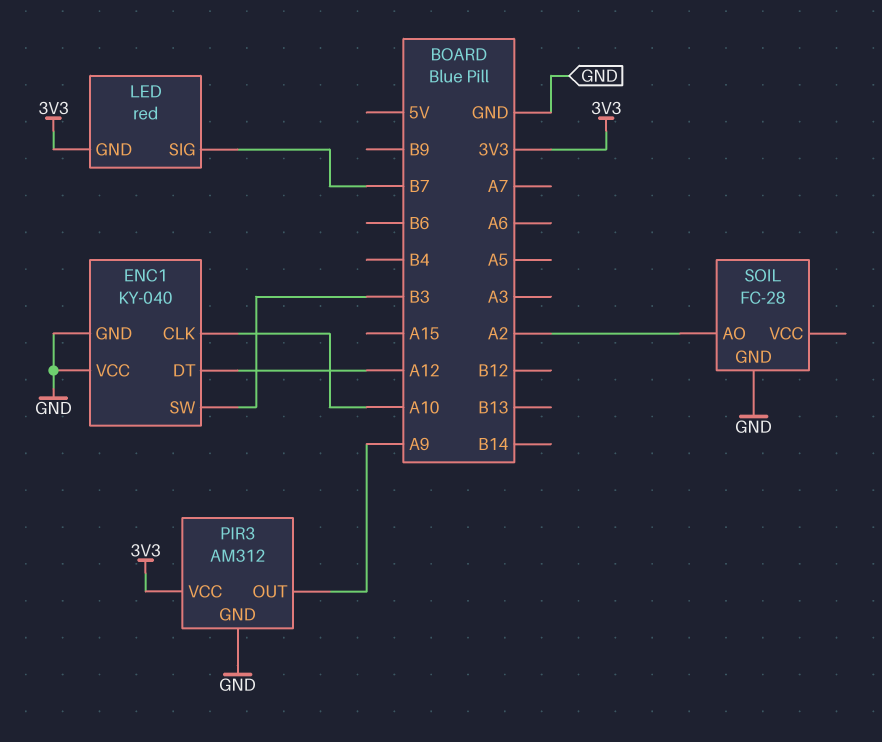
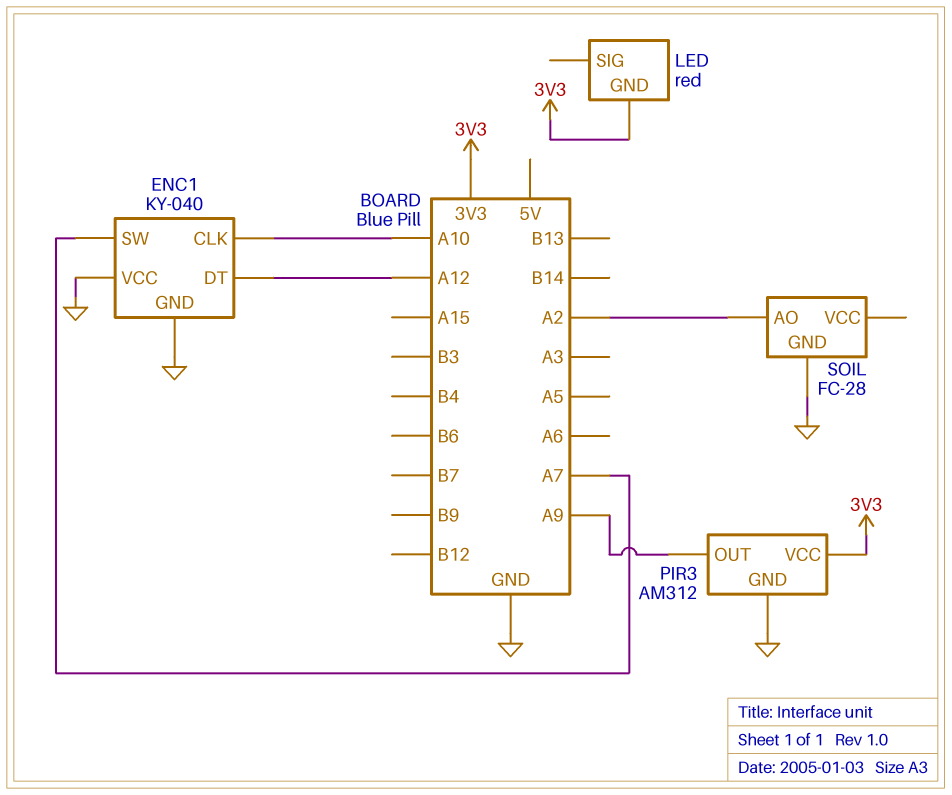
ENC1 pin SW: B3 -> A7
LED pin SIG: B7 -> none

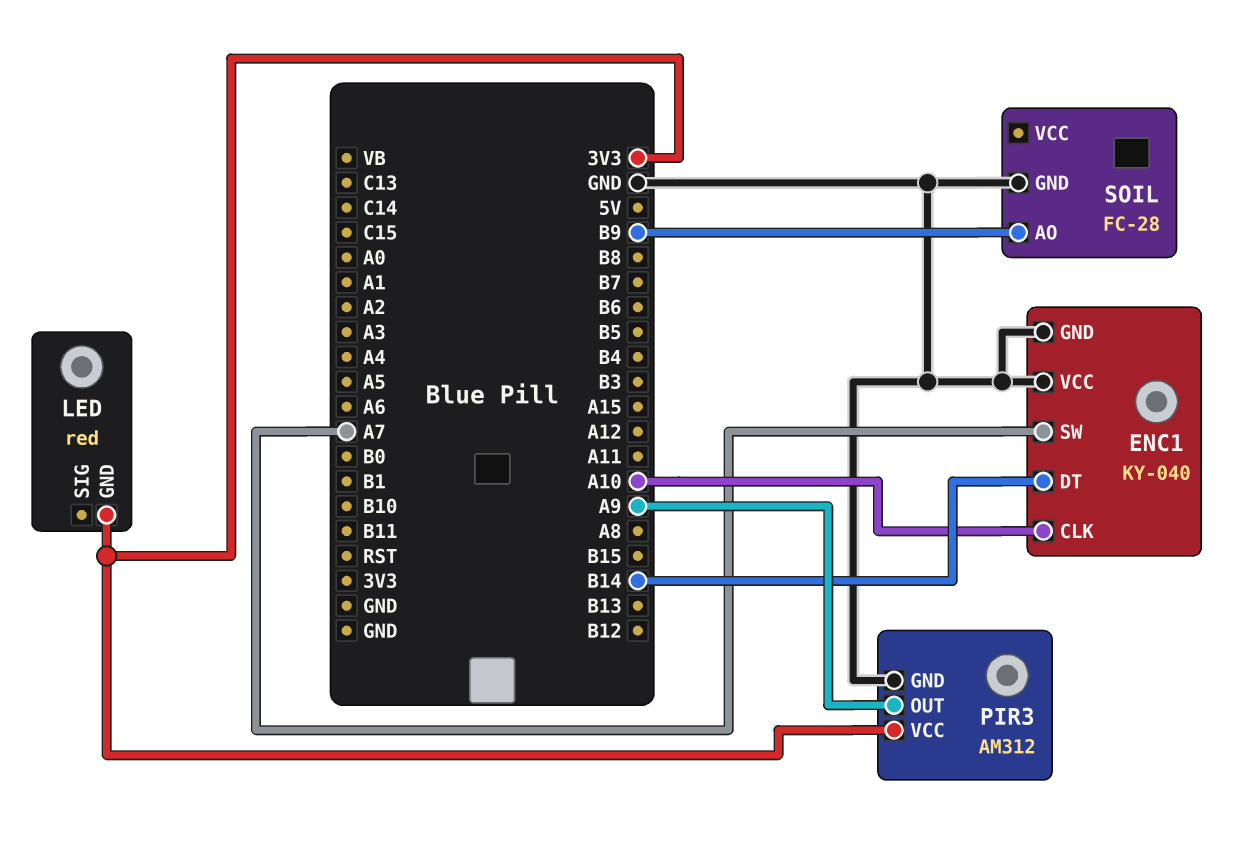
ENC1 pin DT: A12 -> B14
SOIL pin AO: A2 -> B9

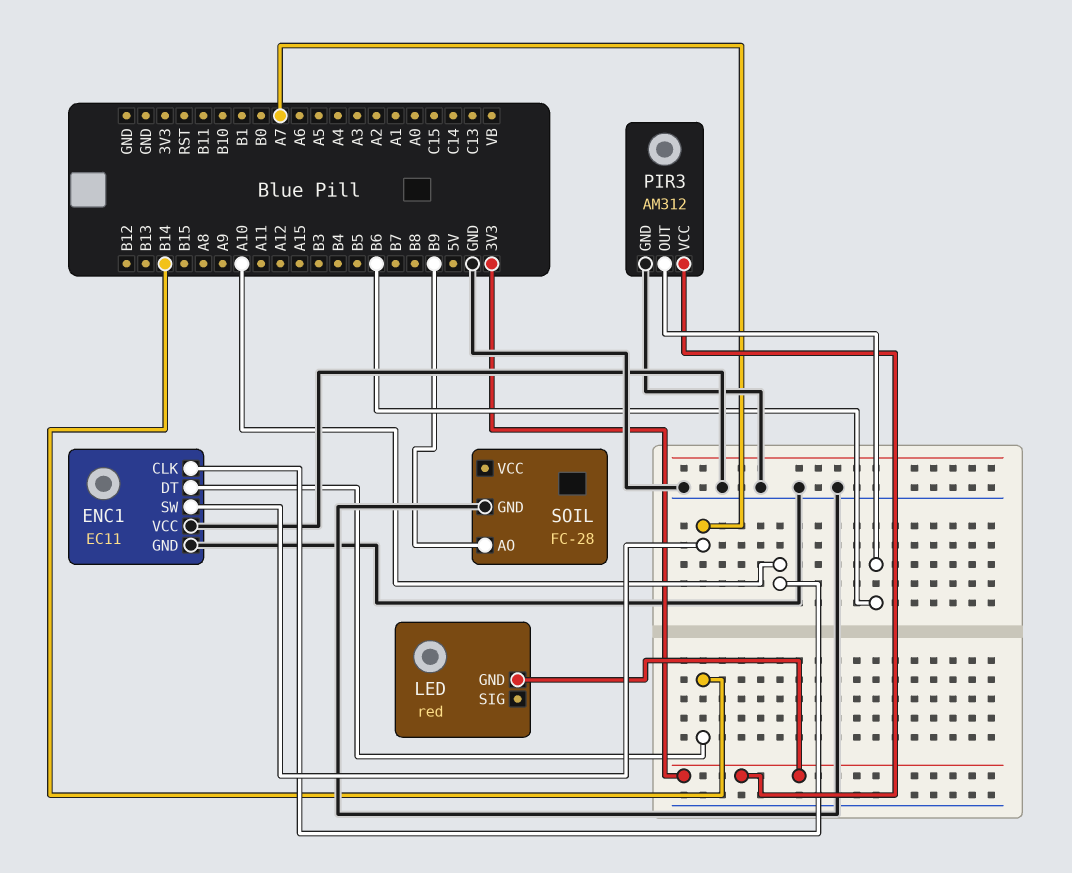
ENC1: KY-040 -> EC11
PIR3 pin OUT: A9 -> B6

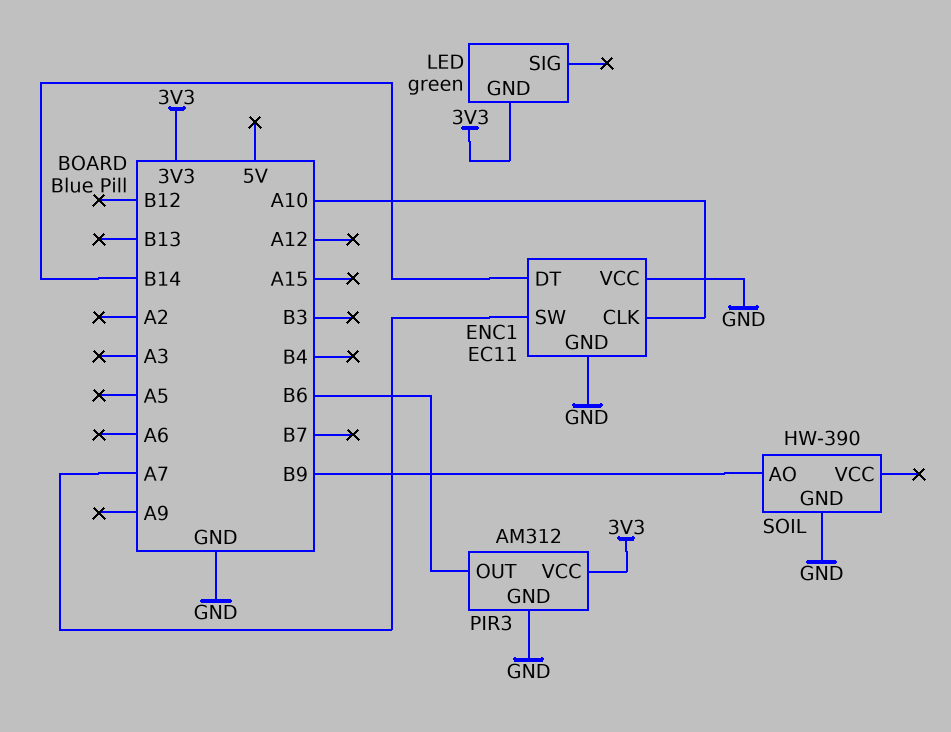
LED: red -> green
SOIL: FC-28 -> HW-390

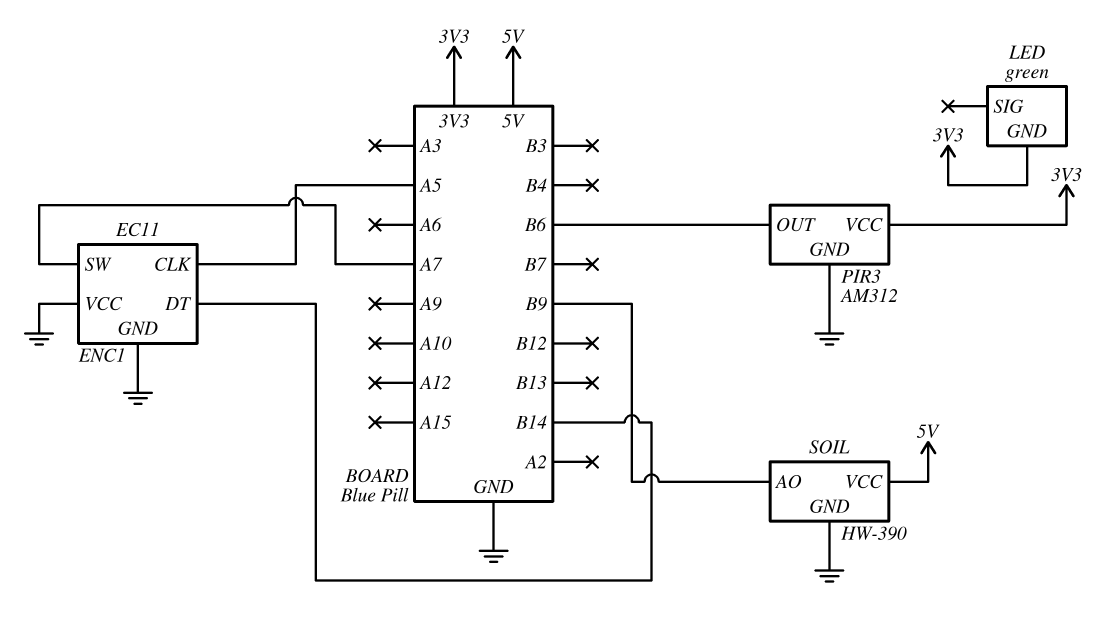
ENC1 pin CLK: A10 -> A5
SOIL pin VCC: none -> 5V

